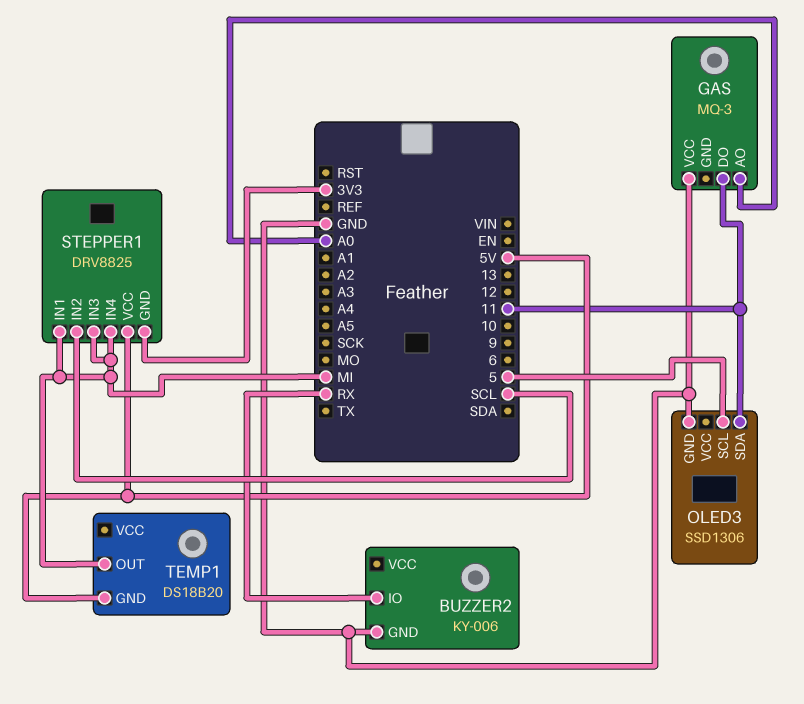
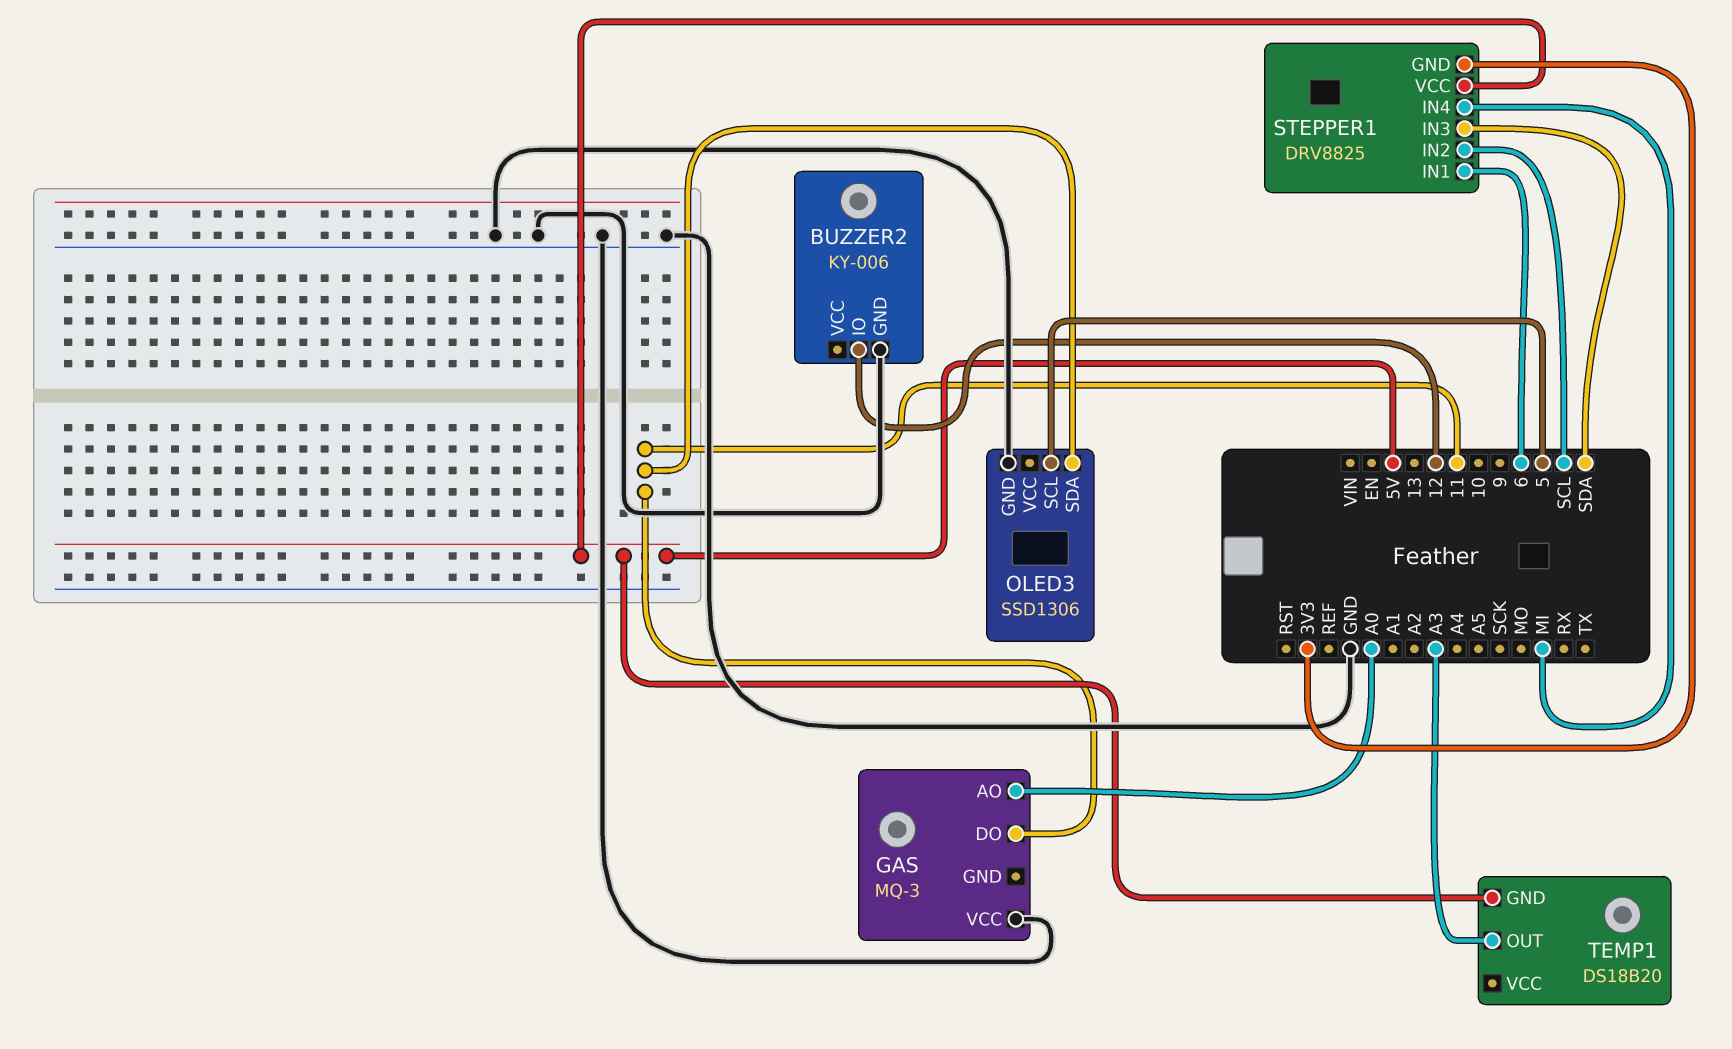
BUZZER2 pin IO: RX -> 12
STEPPER1 pin IN1: MI -> 6
STEPPER1 pin IN3: MI -> SDA
TEMP1 pin OUT: MI -> A3

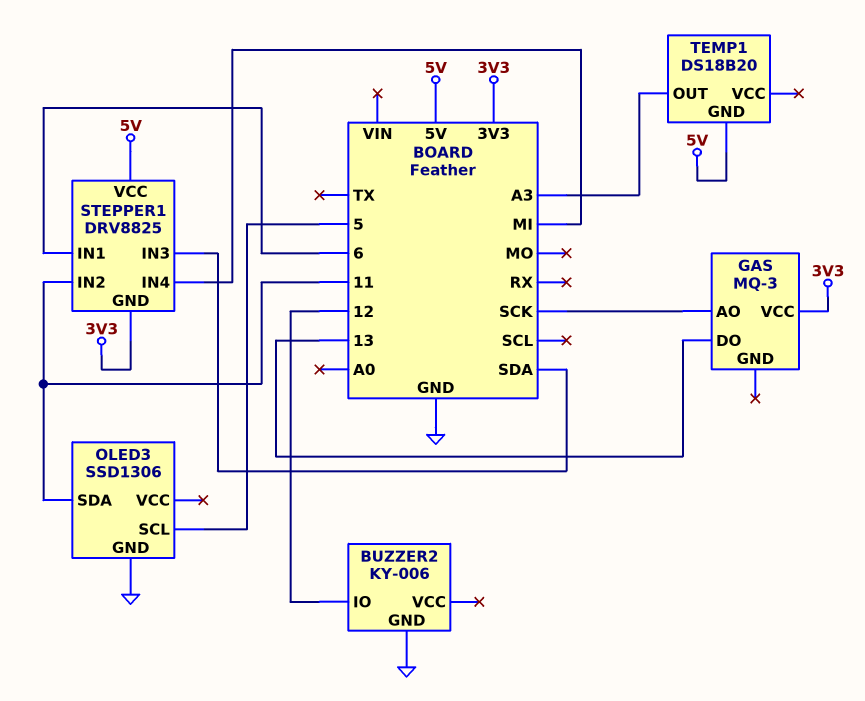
GAS pin AO: A0 -> SCK
GAS pin DO: 11 -> 13
GAS pin VCC: GND -> 3V3
STEPPER1 pin IN2: SCL -> 11

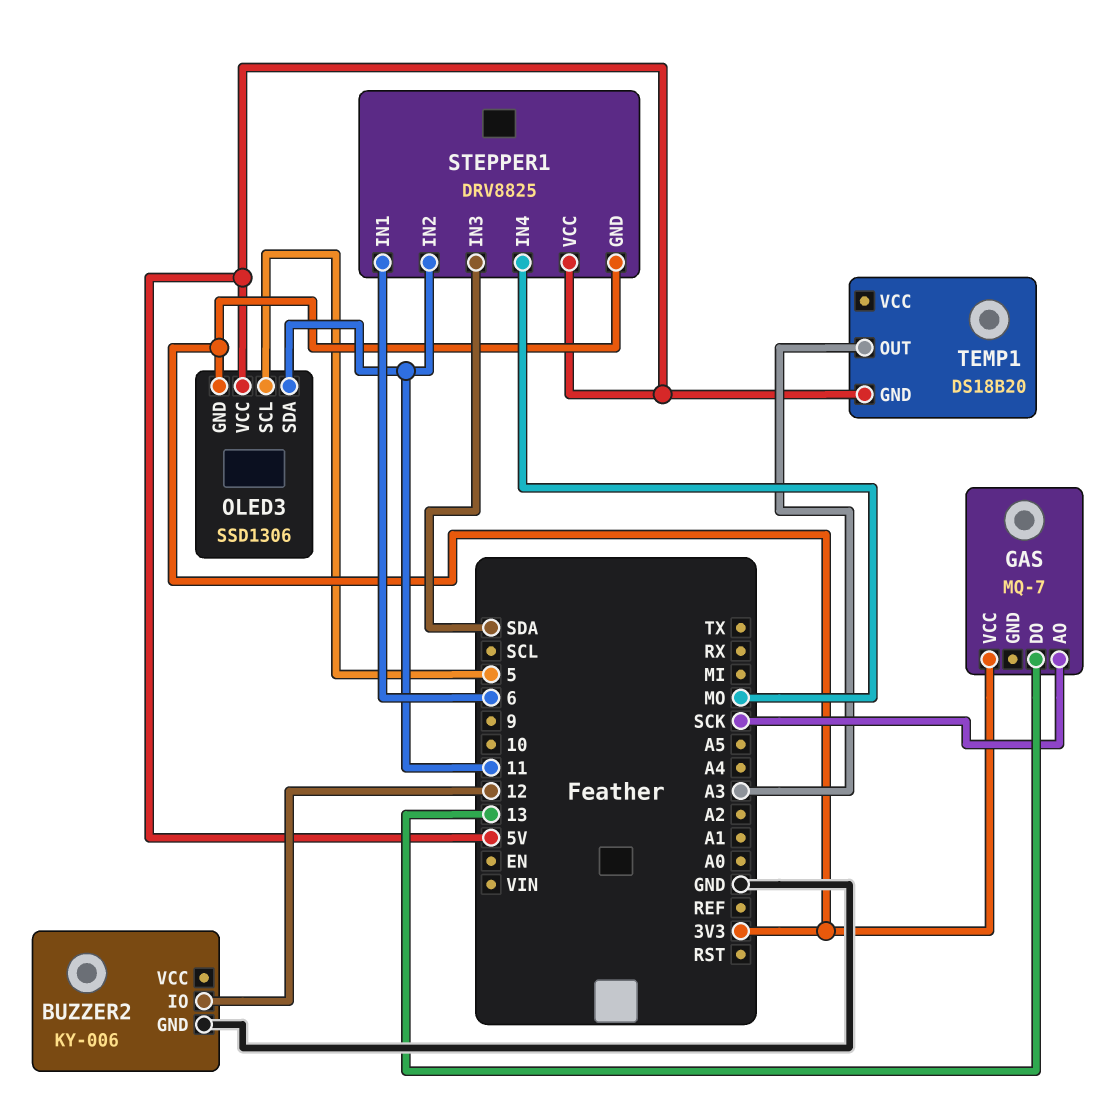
GAS: MQ-3 -> MQ-7
OLED3 pin GND: GND -> 3V3
OLED3 pin VCC: none -> 5V
STEPPER1 pin IN4: MI -> MO

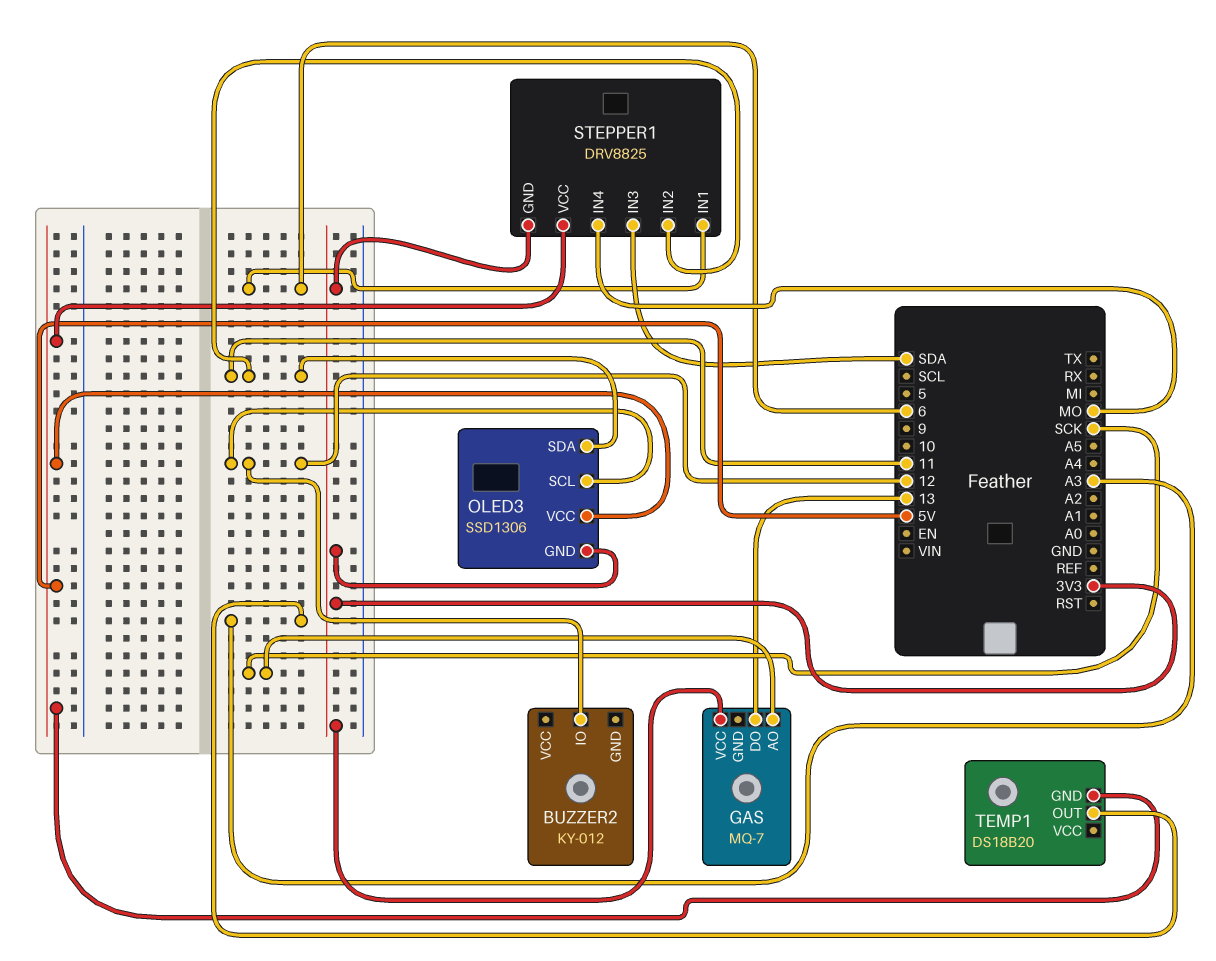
BUZZER2: KY-006 -> KY-012
BUZZER2 pin GND: GND -> none
OLED3 pin SCL: 5 -> 12

